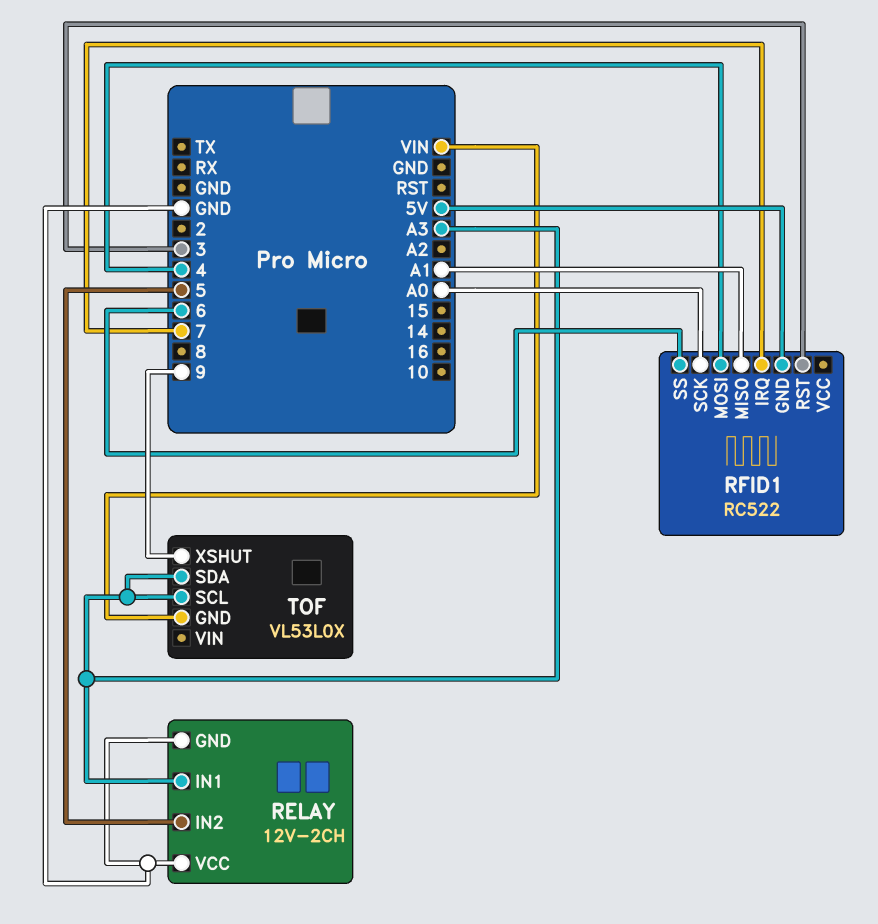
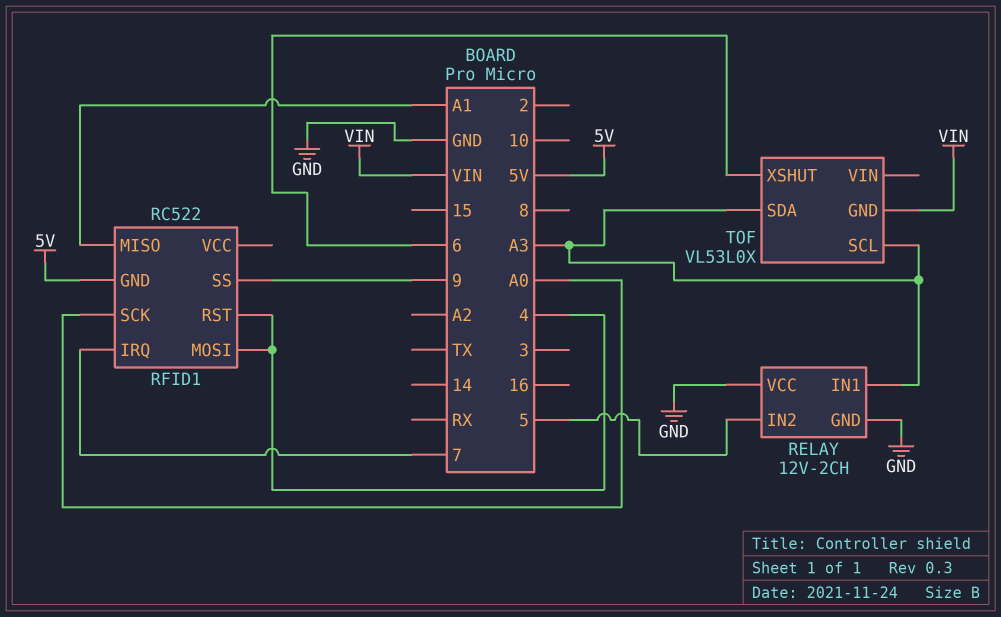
RFID1 pin RST: 3 -> 4
RFID1 pin SS: 6 -> 9
TOF pin XSHUT: 9 -> 6

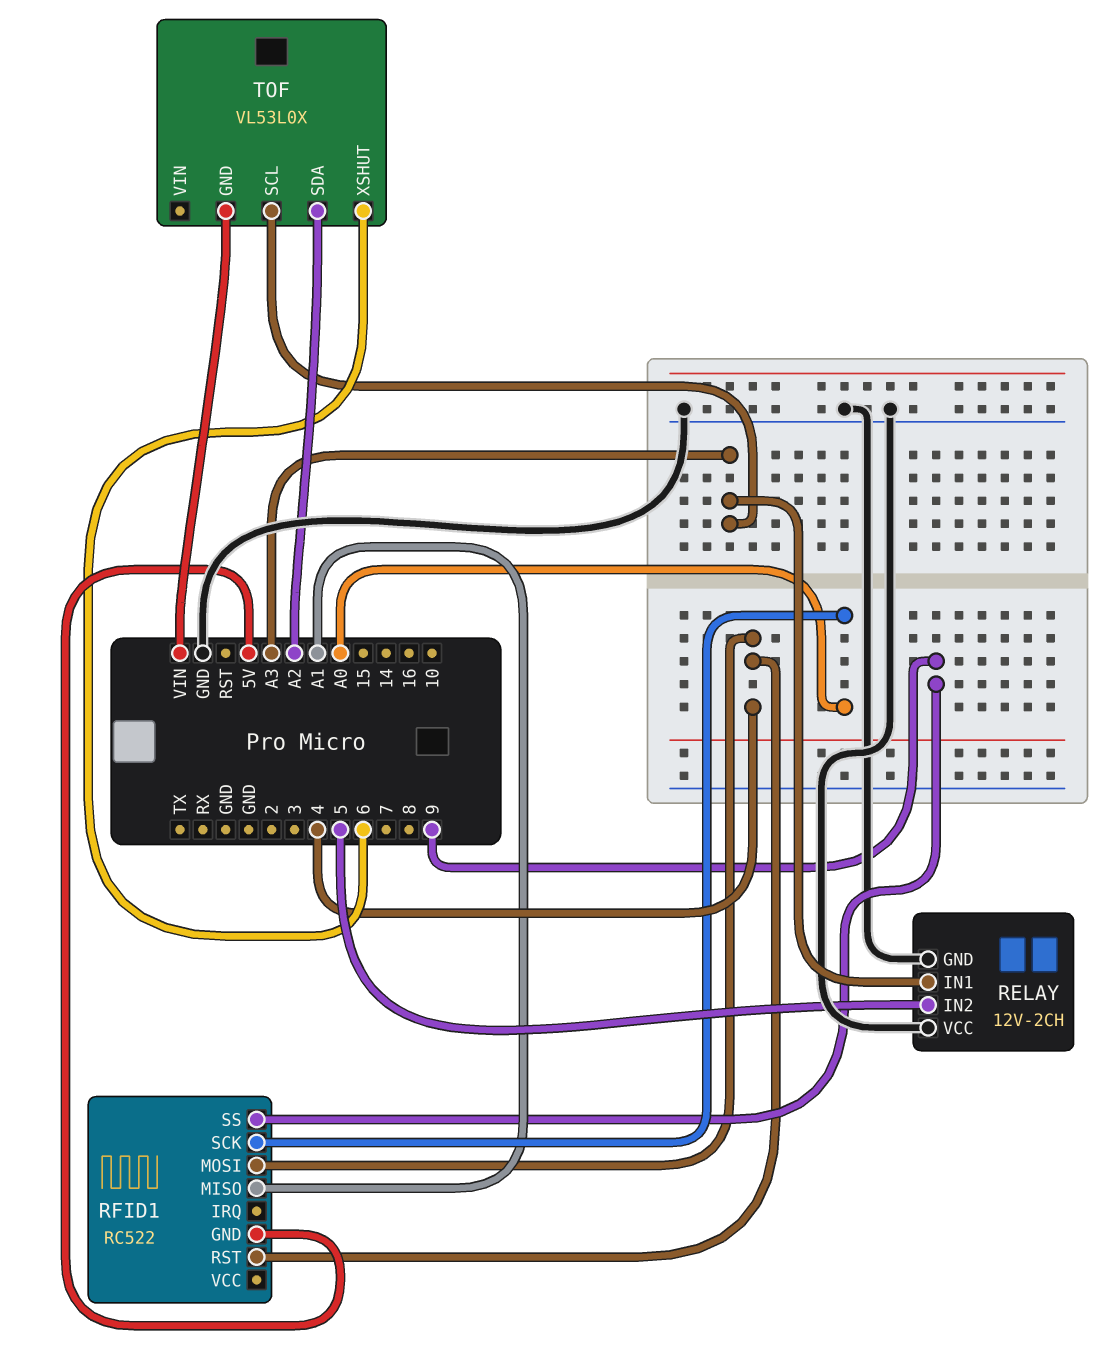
RFID1 pin IRQ: 7 -> none
TOF pin SDA: A3 -> A2

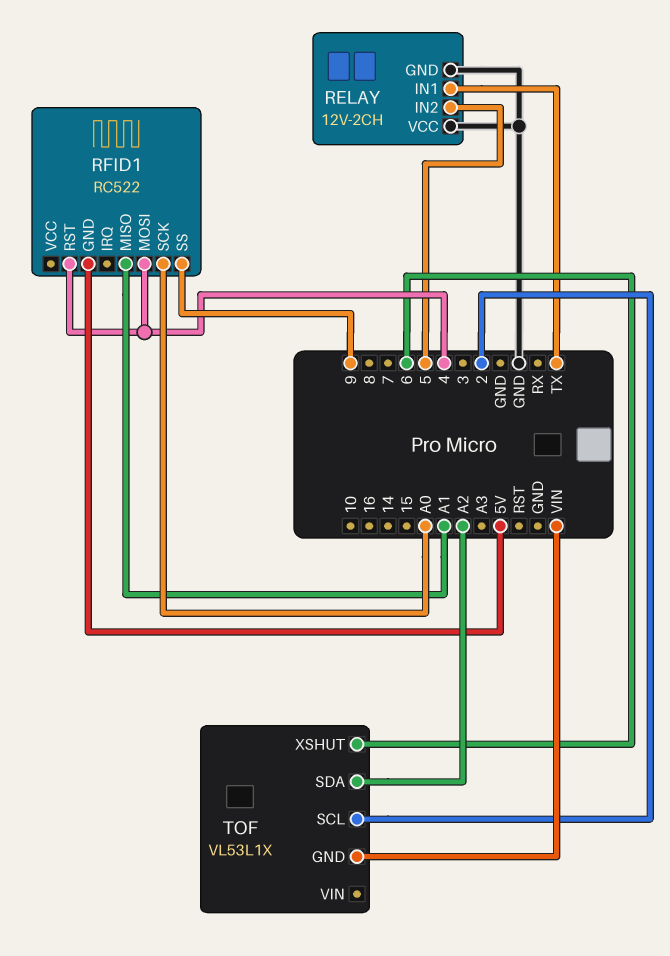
RELAY pin IN1: A3 -> TX
TOF: VL53L0X -> VL53L1X
TOF pin SCL: A3 -> 2

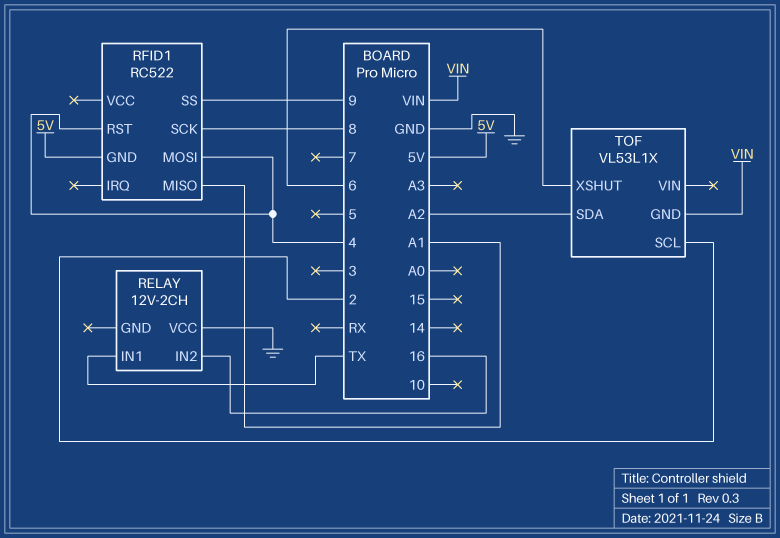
RELAY pin GND: GND -> none
RELAY pin IN2: 5 -> 16
RFID1 pin SCK: A0 -> 8

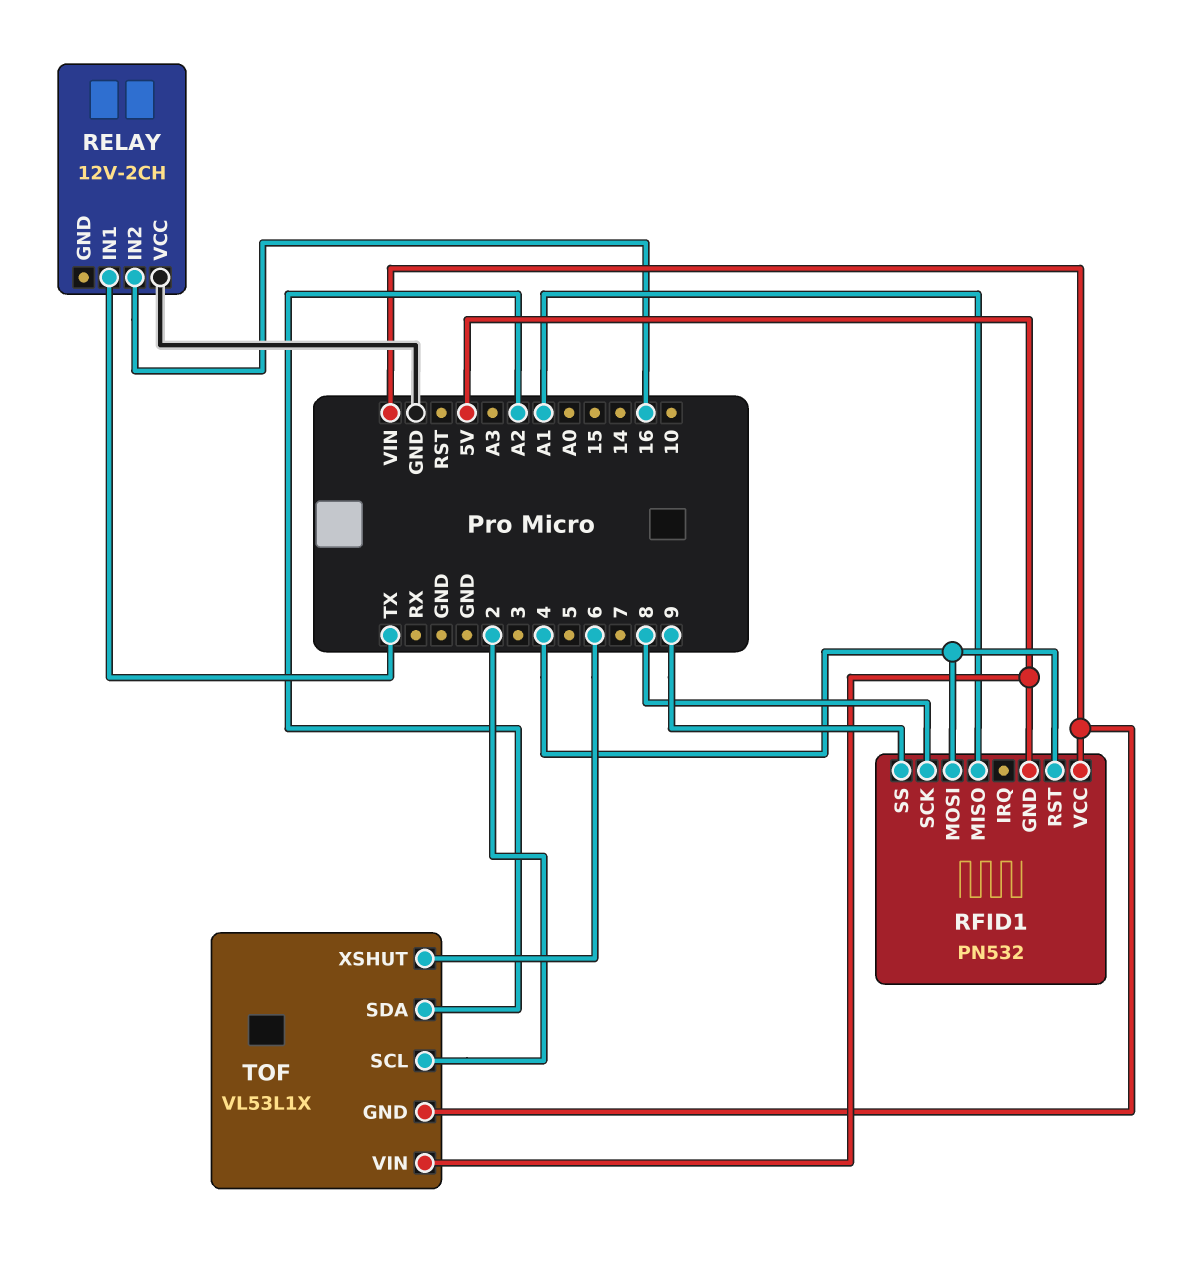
RFID1: RC522 -> PN532
RFID1 pin VCC: none -> VIN
TOF pin VIN: none -> 5V

